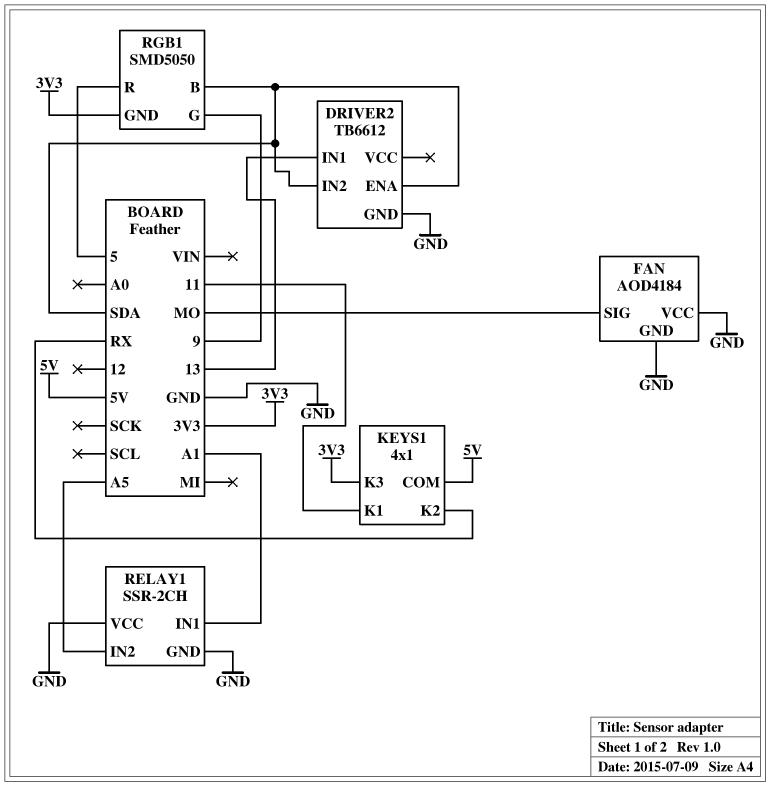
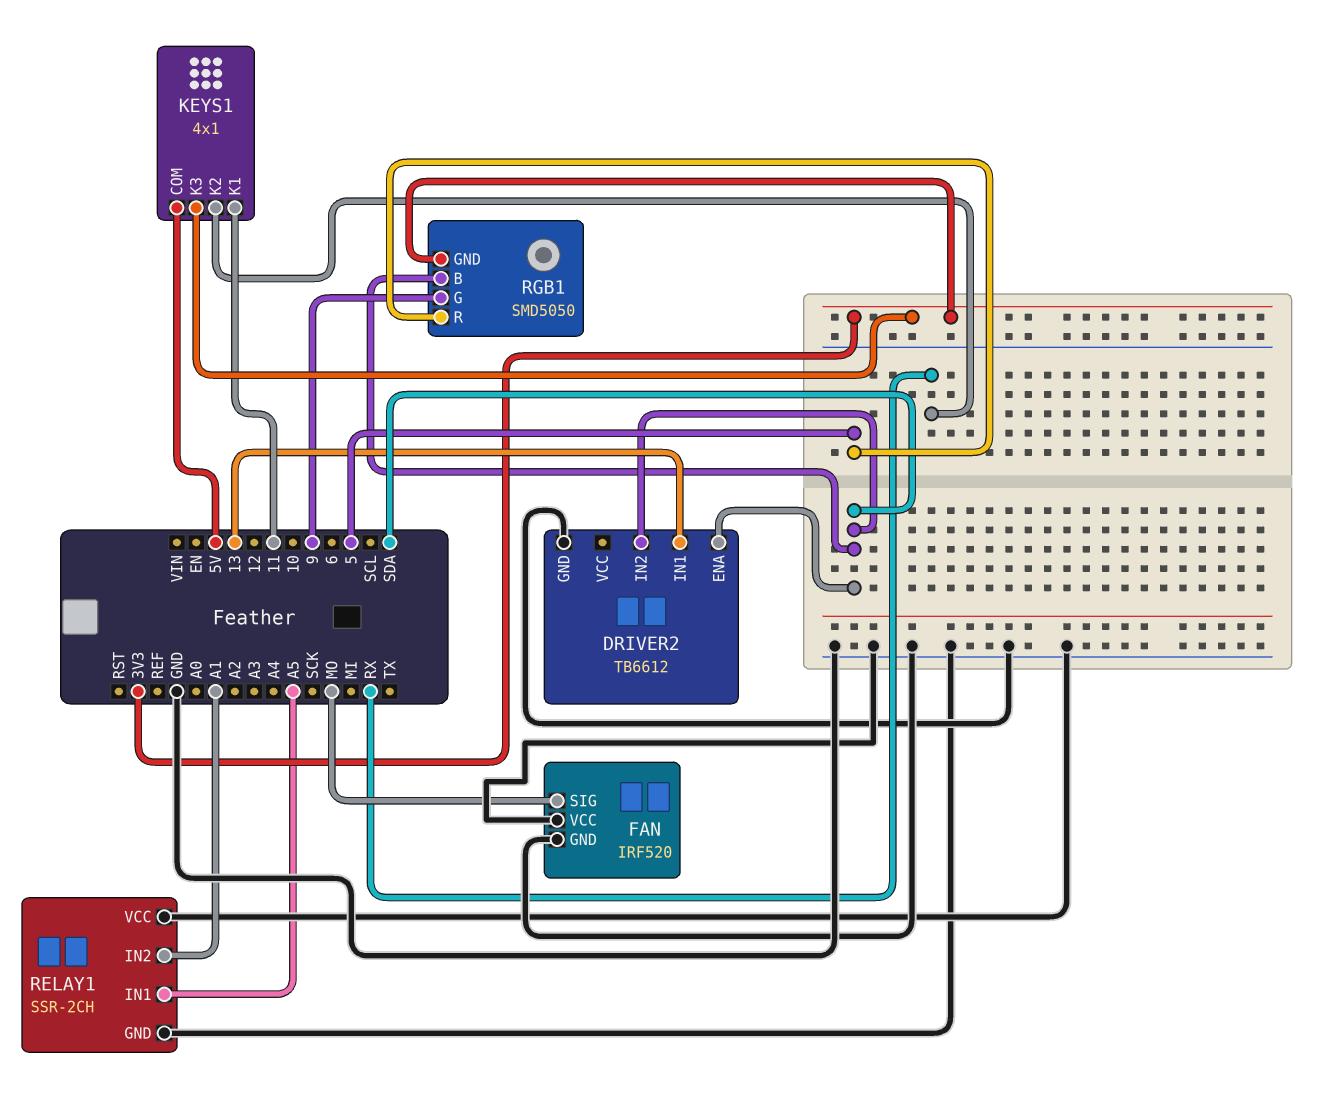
FAN: AOD4184 -> IRF520
RELAY1 pin IN1: A1 -> A5
RELAY1 pin IN2: A5 -> A1

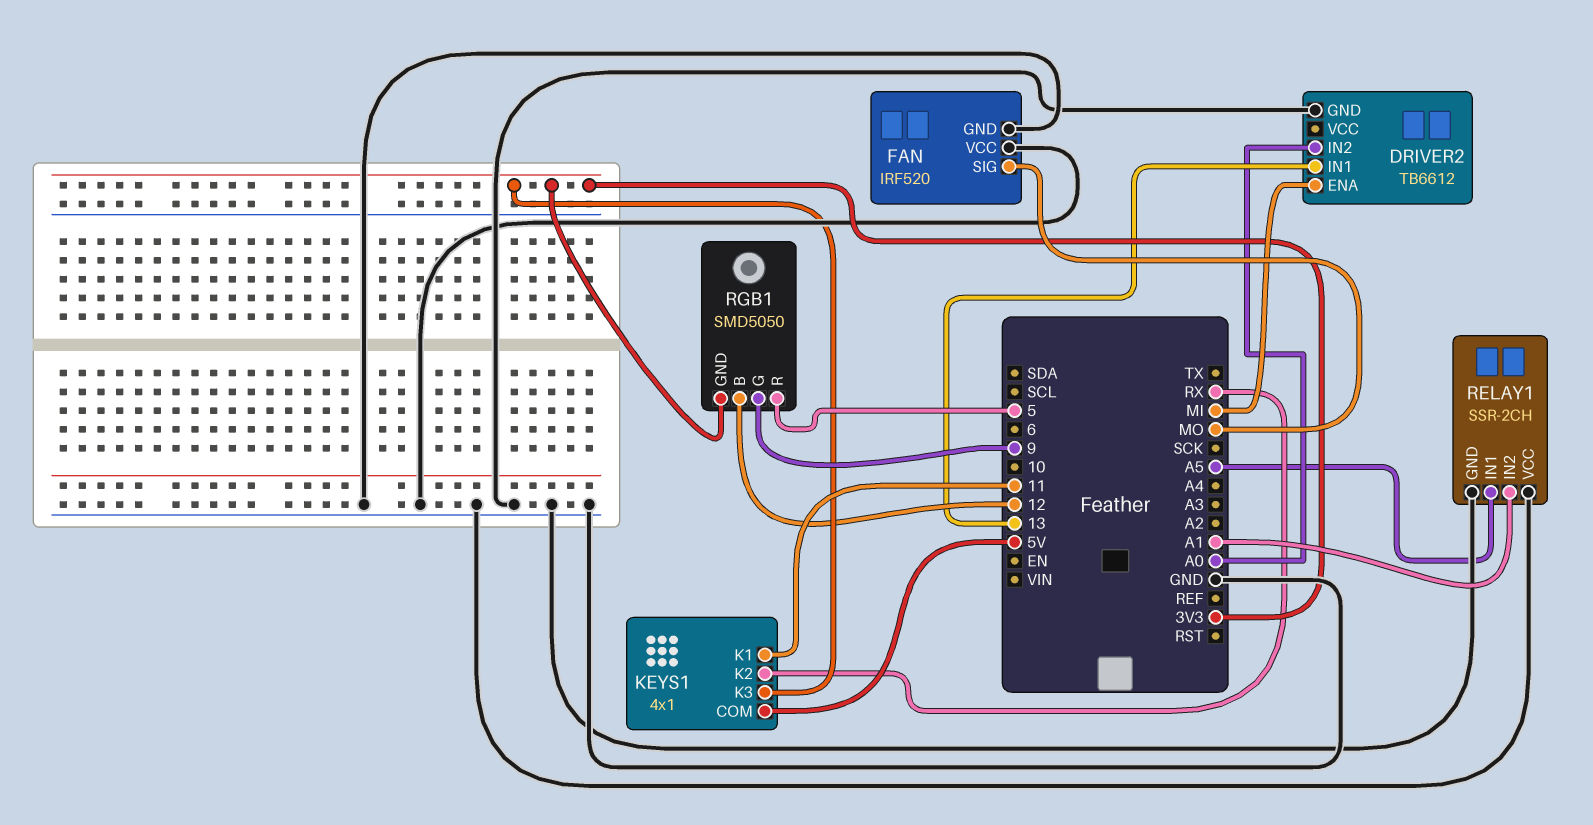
DRIVER2 pin ENA: SDA -> MI
DRIVER2 pin IN2: SDA -> A0
RGB1 pin B: SDA -> 12

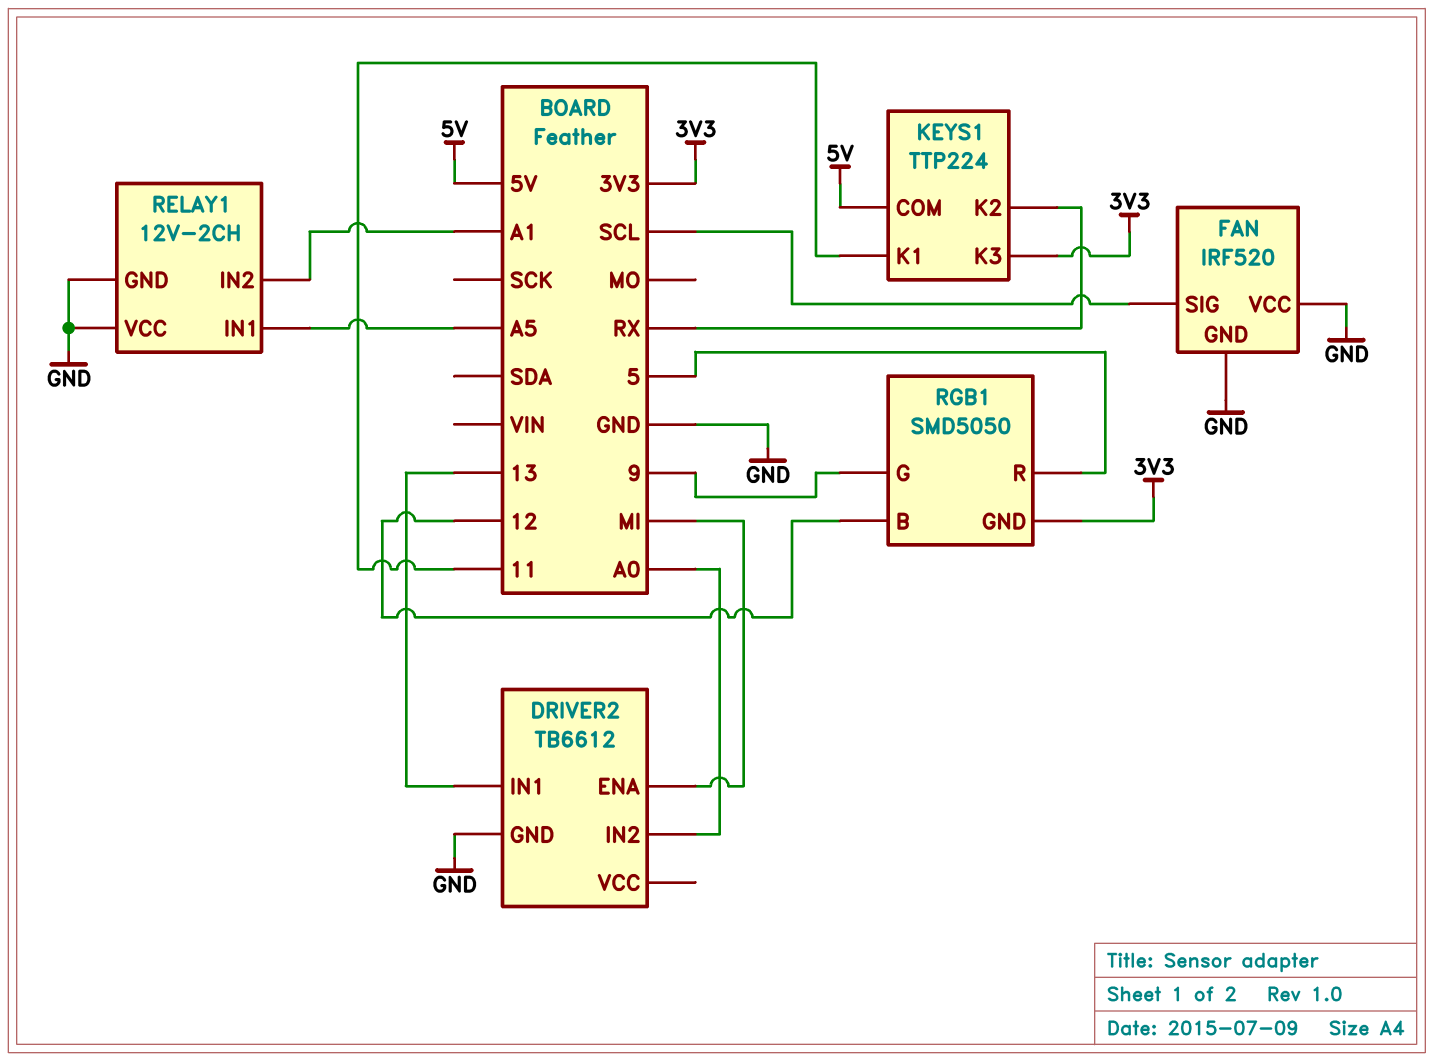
FAN pin SIG: MO -> SCL
KEYS1: 4x1 -> TTP224
RELAY1: SSR-2CH -> 12V-2CH

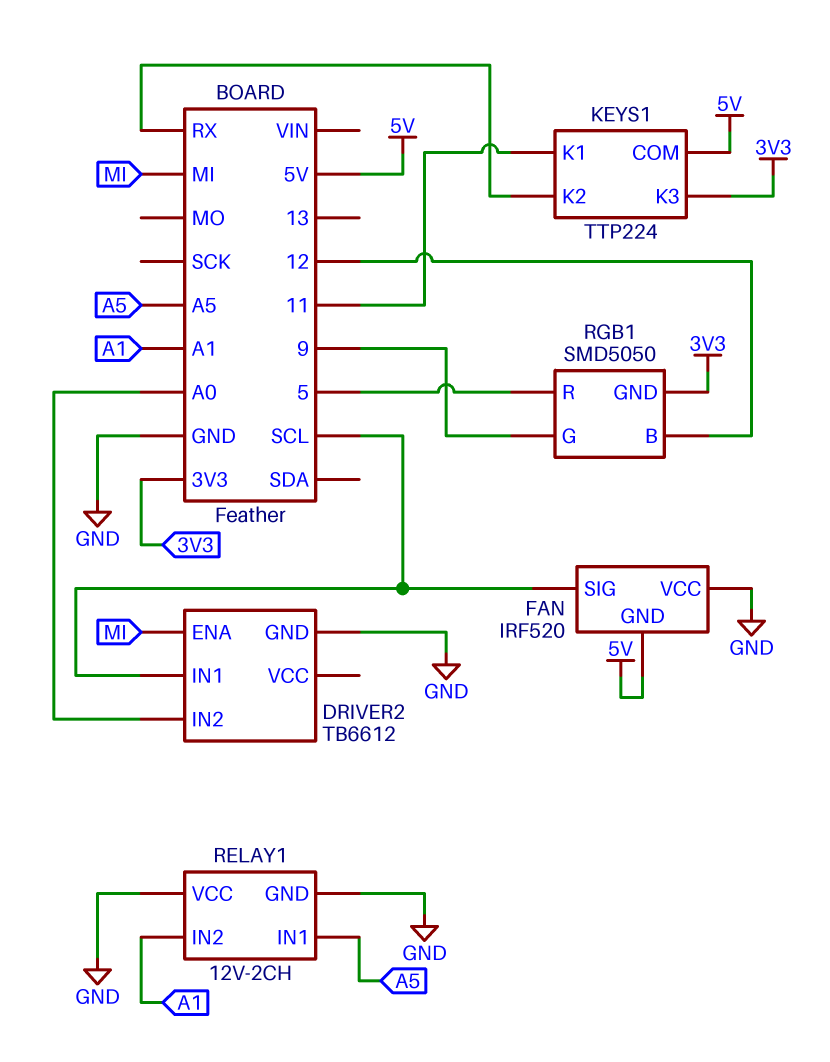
DRIVER2 pin IN1: 13 -> SCL
FAN pin GND: GND -> 5V

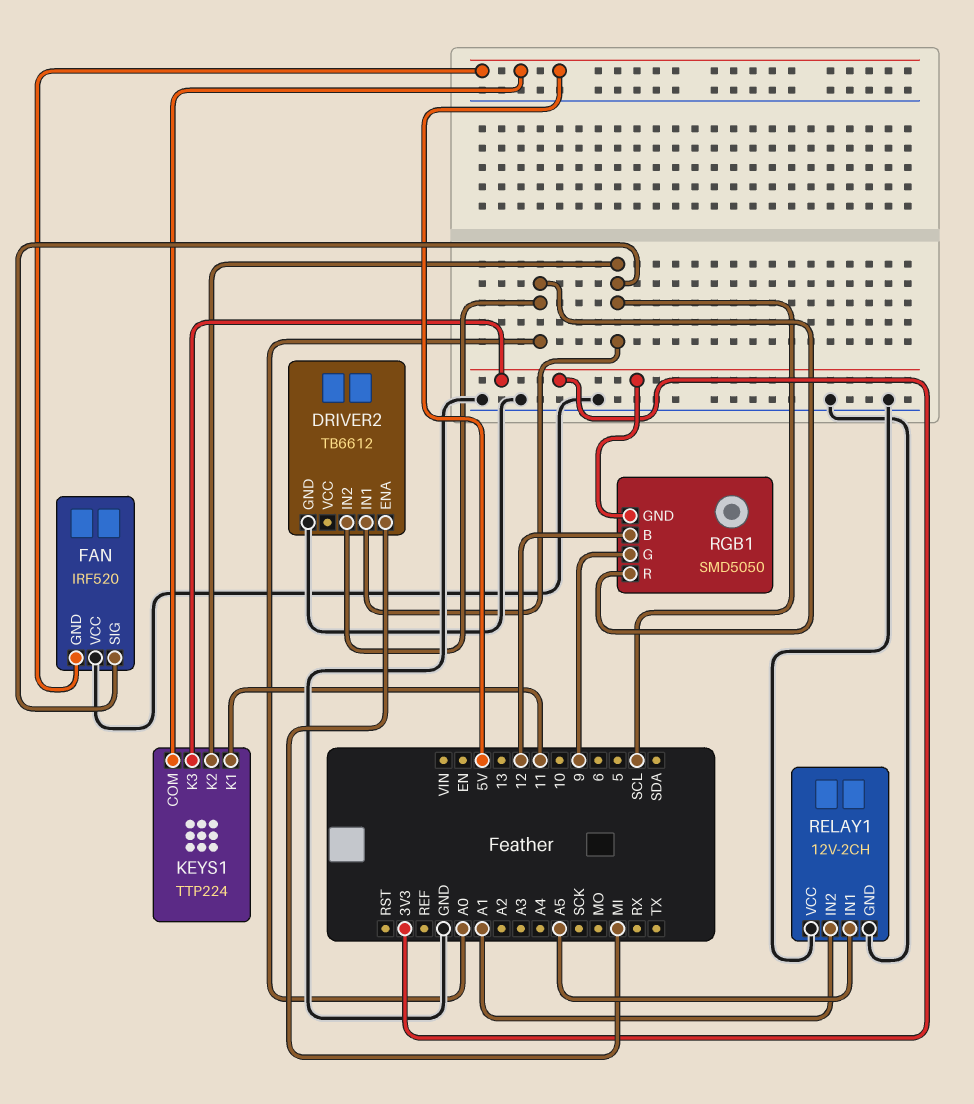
KEYS1 pin K2: RX -> SCL
RGB1 pin R: 5 -> A0

